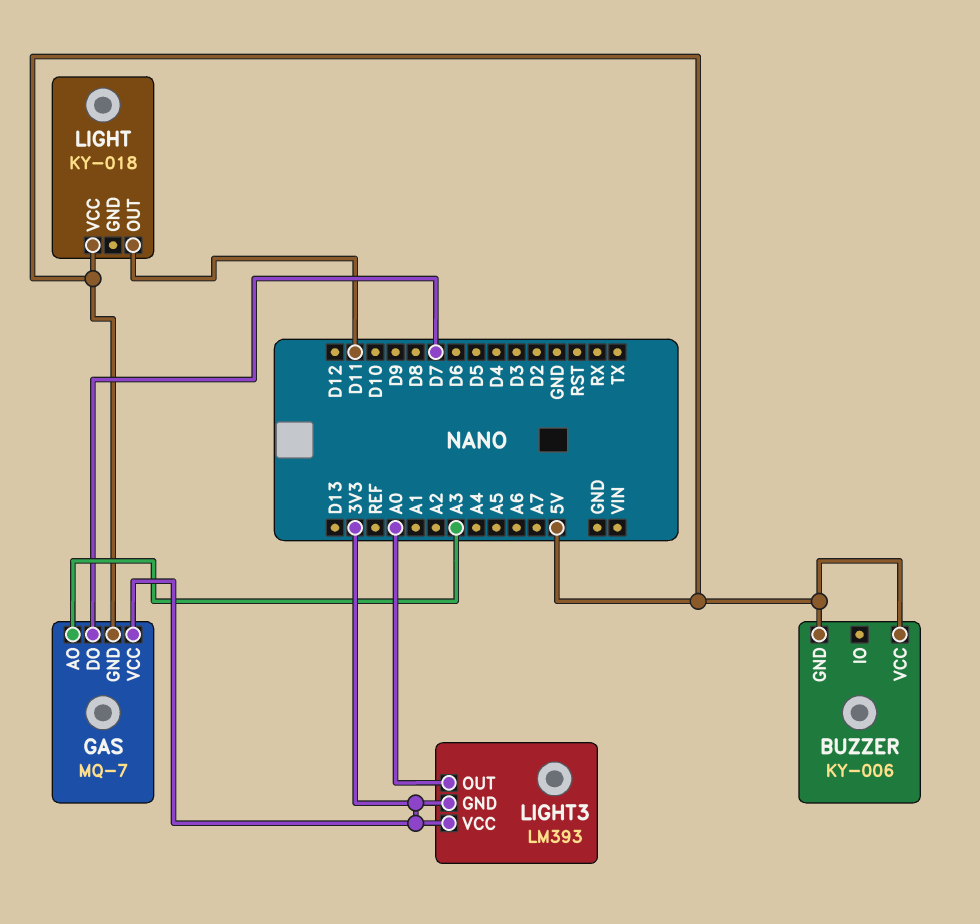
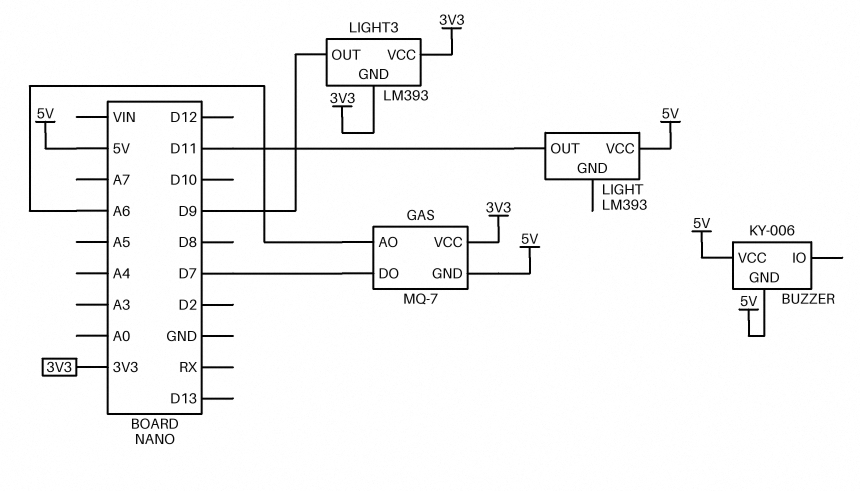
GAS pin AO: A3 -> A6
LIGHT: KY-018 -> LM393
LIGHT3 pin OUT: A0 -> D9

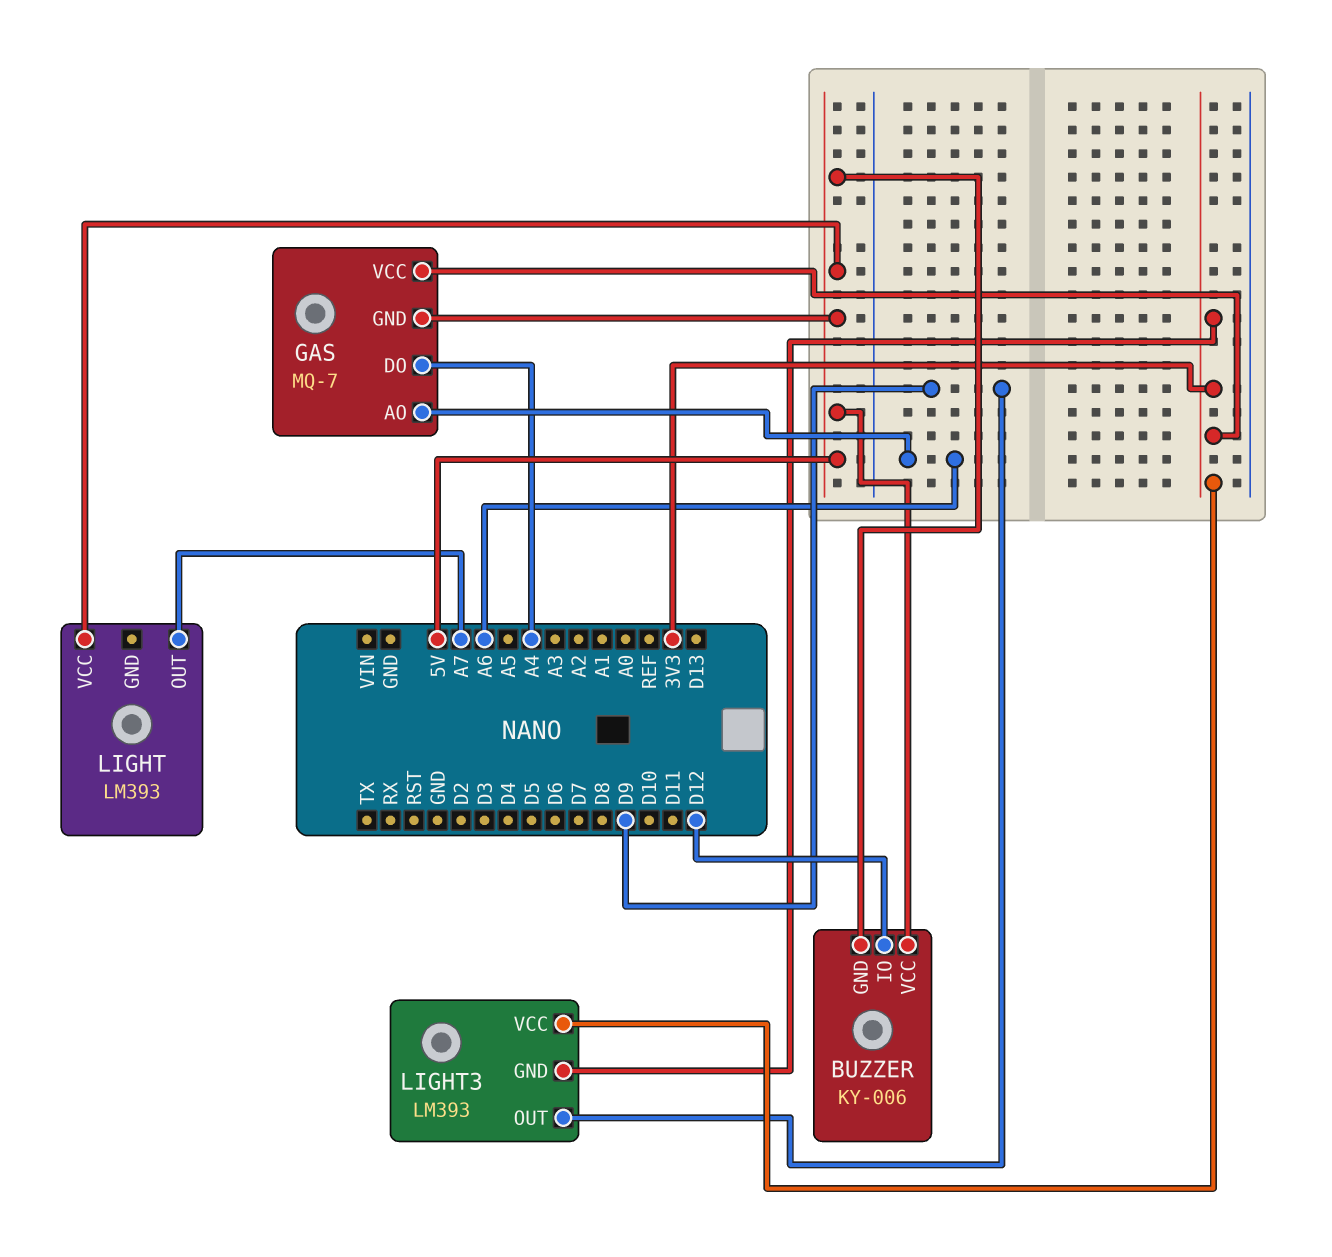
BUZZER pin IO: none -> D12
GAS pin DO: D7 -> A4
LIGHT pin OUT: D11 -> A7

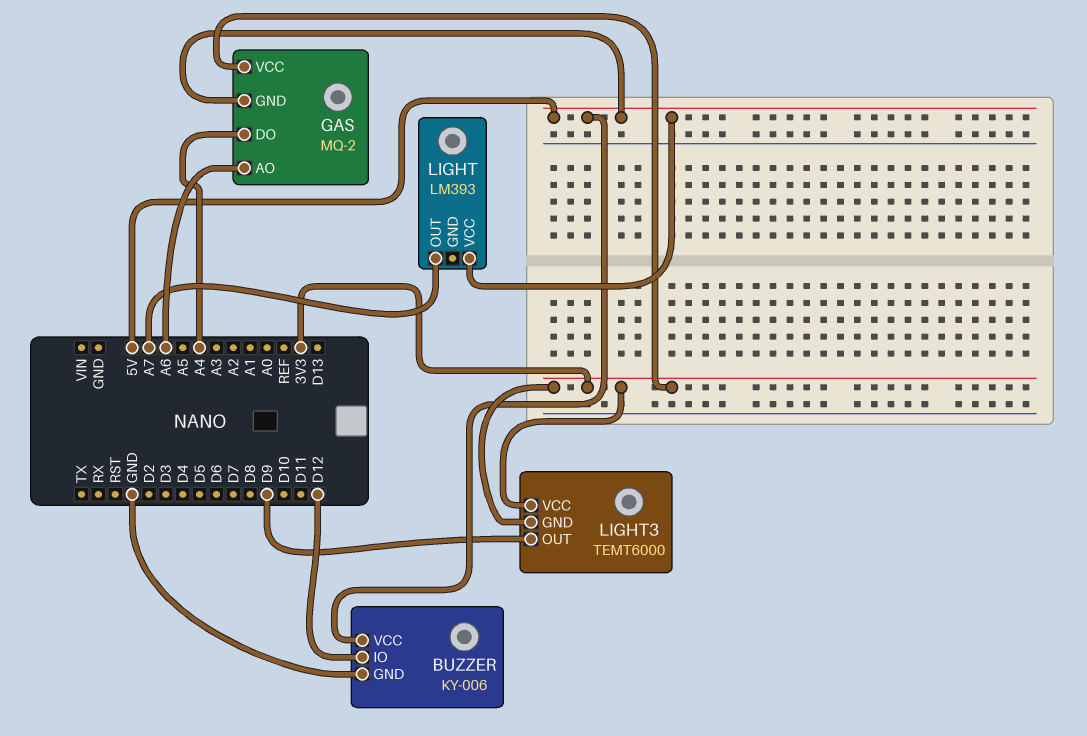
BUZZER pin GND: 5V -> GND
GAS: MQ-7 -> MQ-2
LIGHT3: LM393 -> TEMT6000

